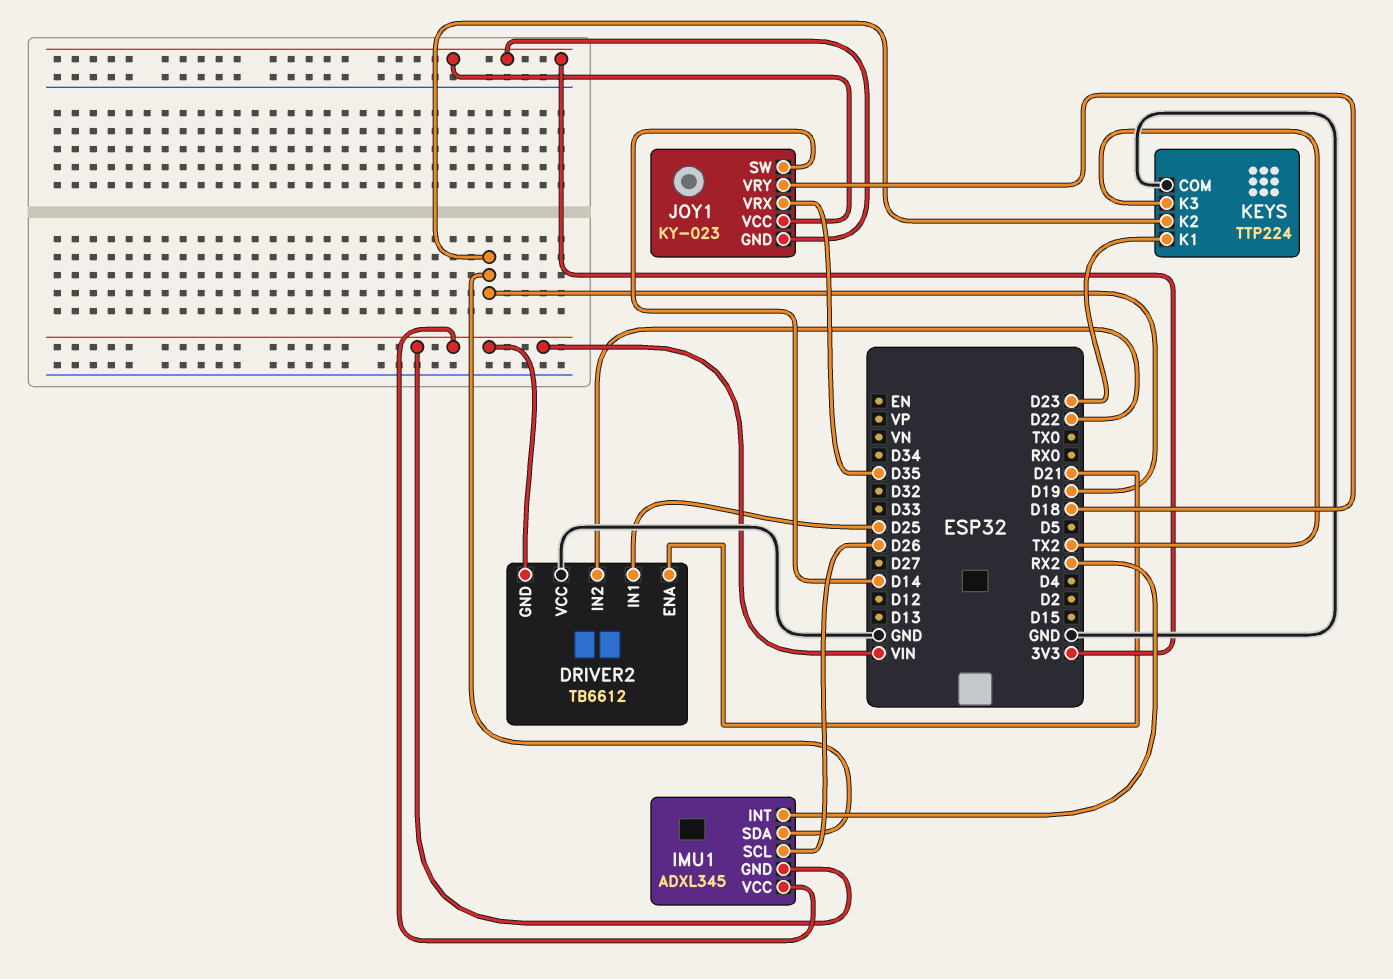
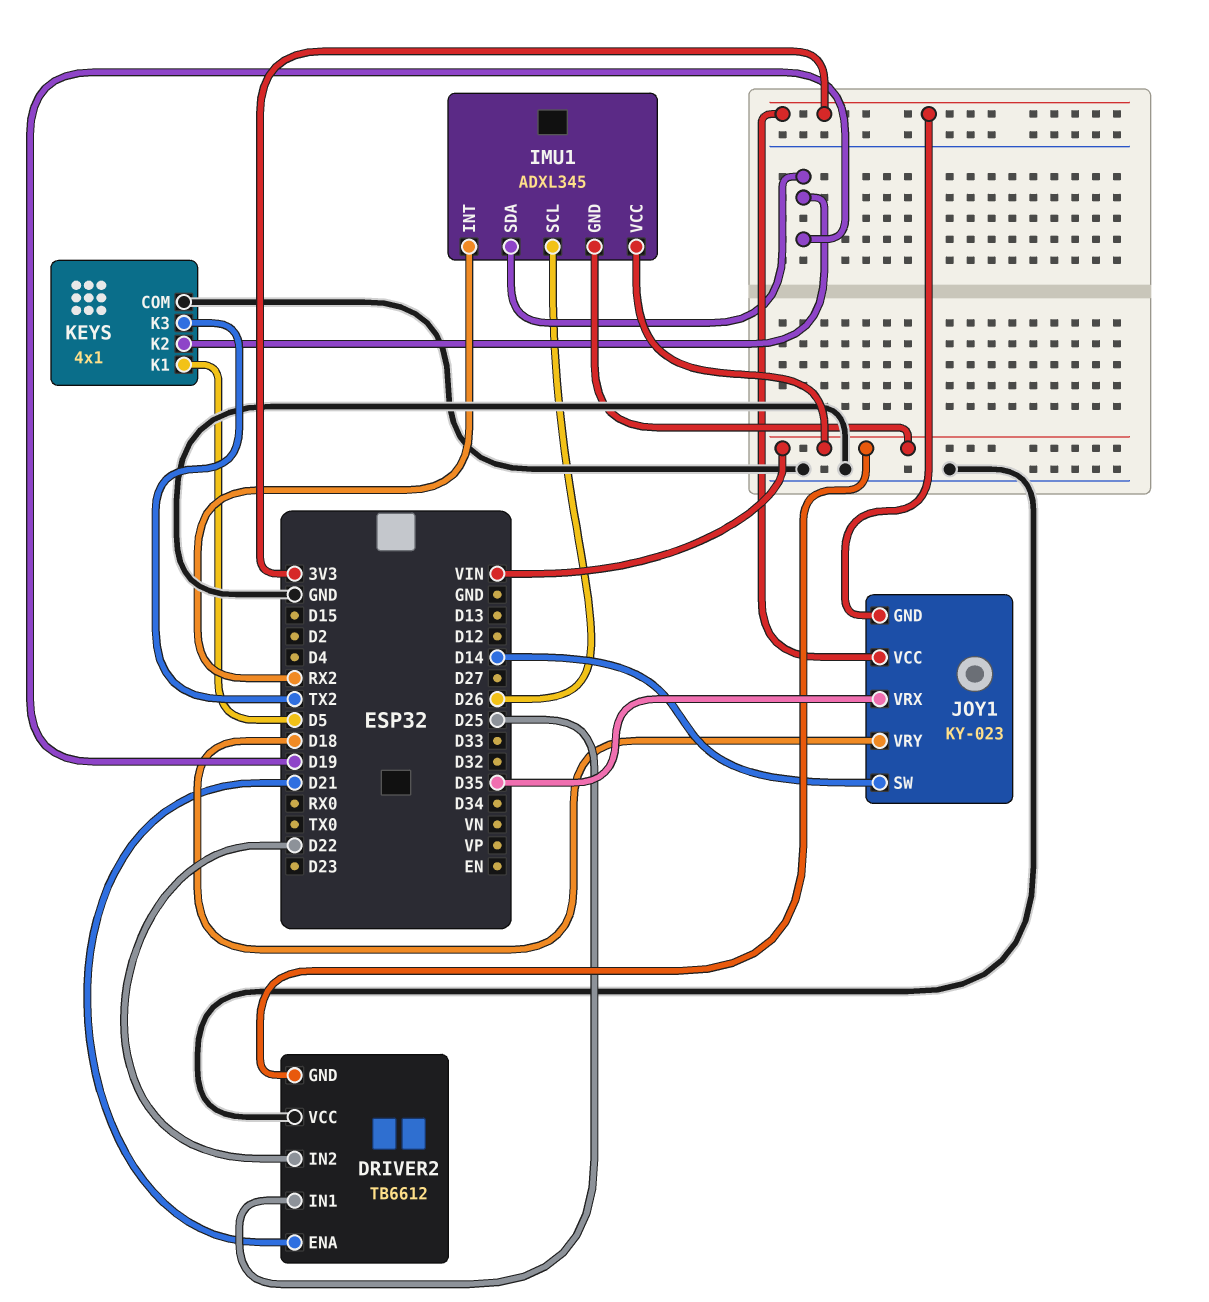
KEYS: TTP224 -> 4x1
KEYS pin K1: D23 -> D5

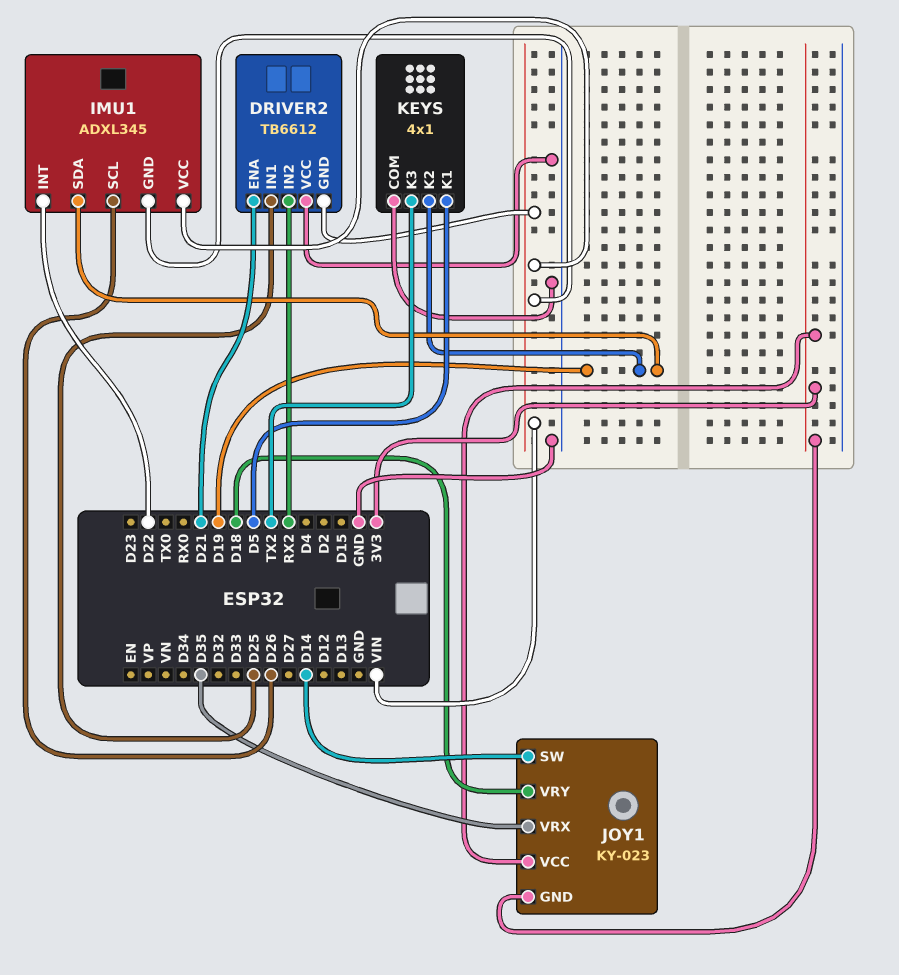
DRIVER2 pin IN2: D22 -> RX2
IMU1 pin INT: RX2 -> D22

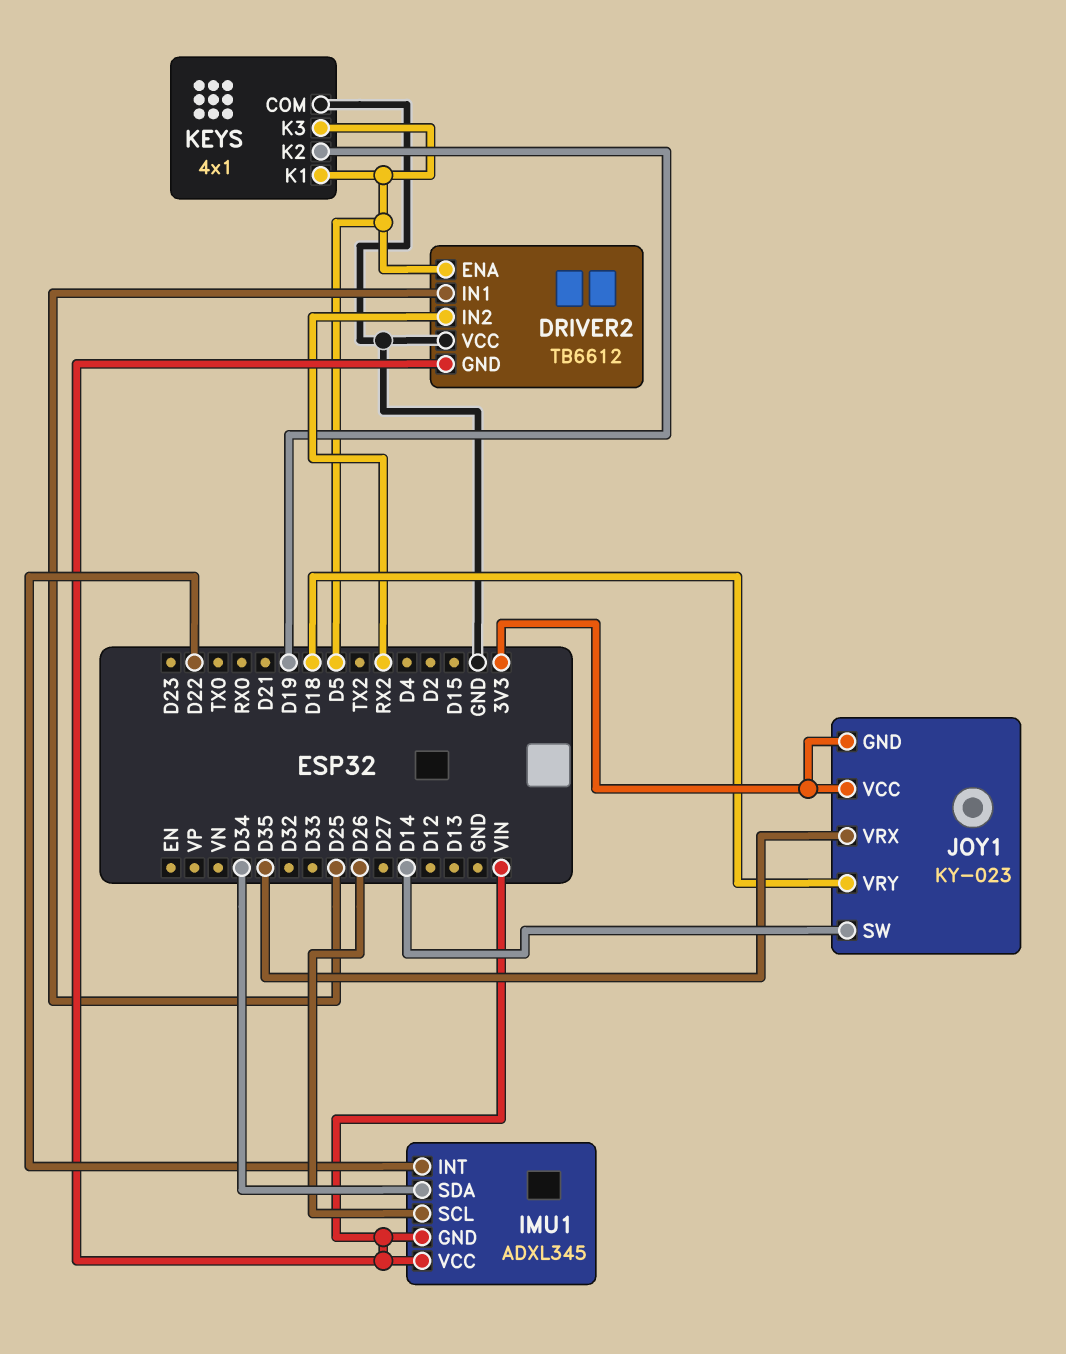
DRIVER2 pin ENA: D21 -> D5
IMU1 pin SDA: D19 -> D34
KEYS pin K3: TX2 -> D5

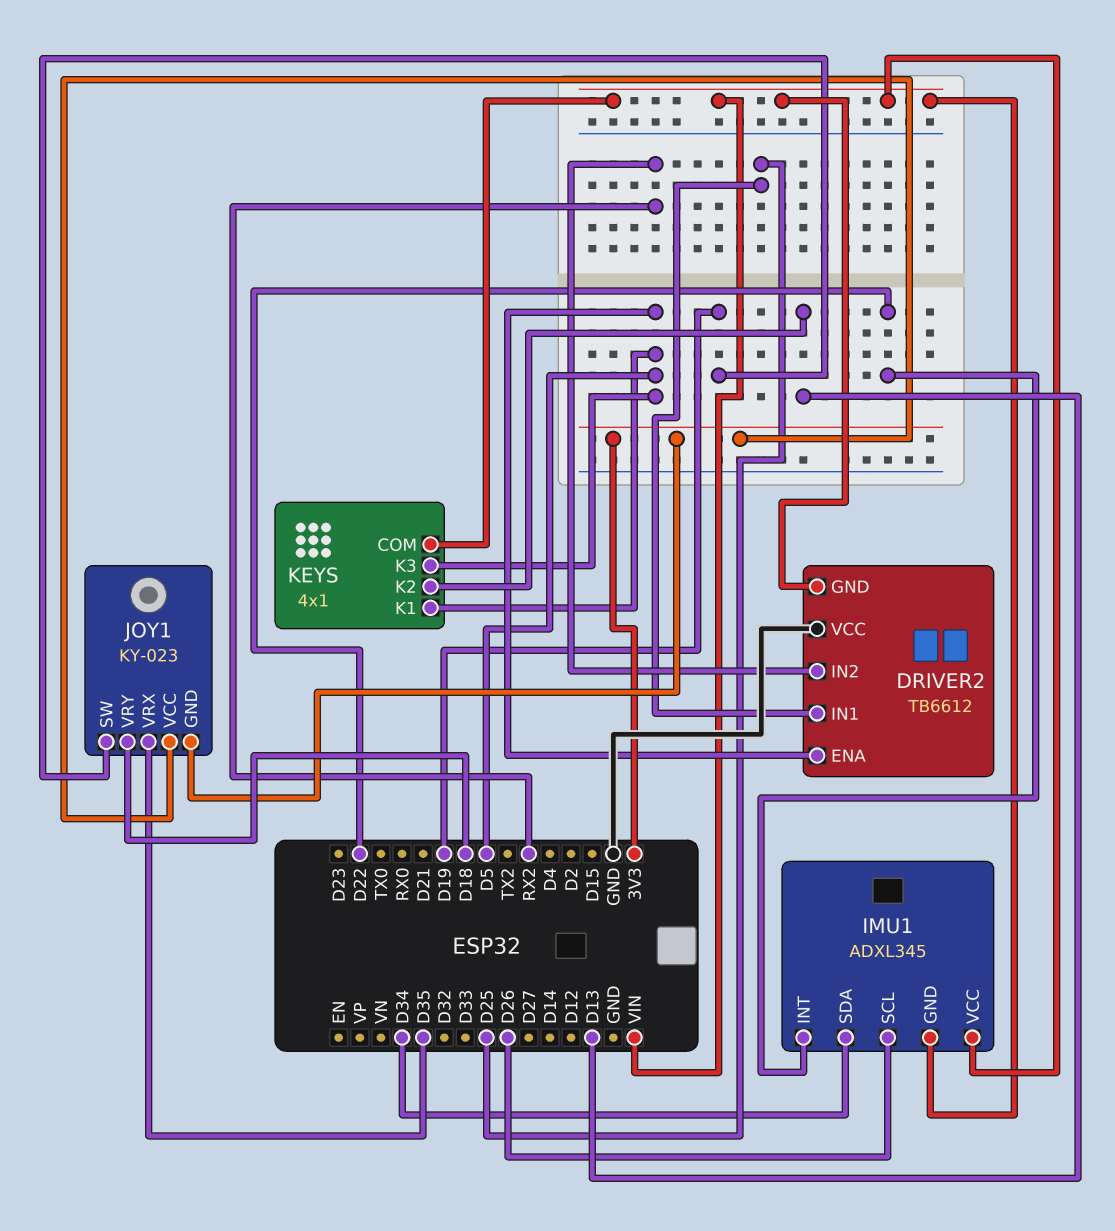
JOY1 pin SW: D14 -> D19
KEYS pin COM: GND -> VIN
KEYS pin K2: D19 -> D13

